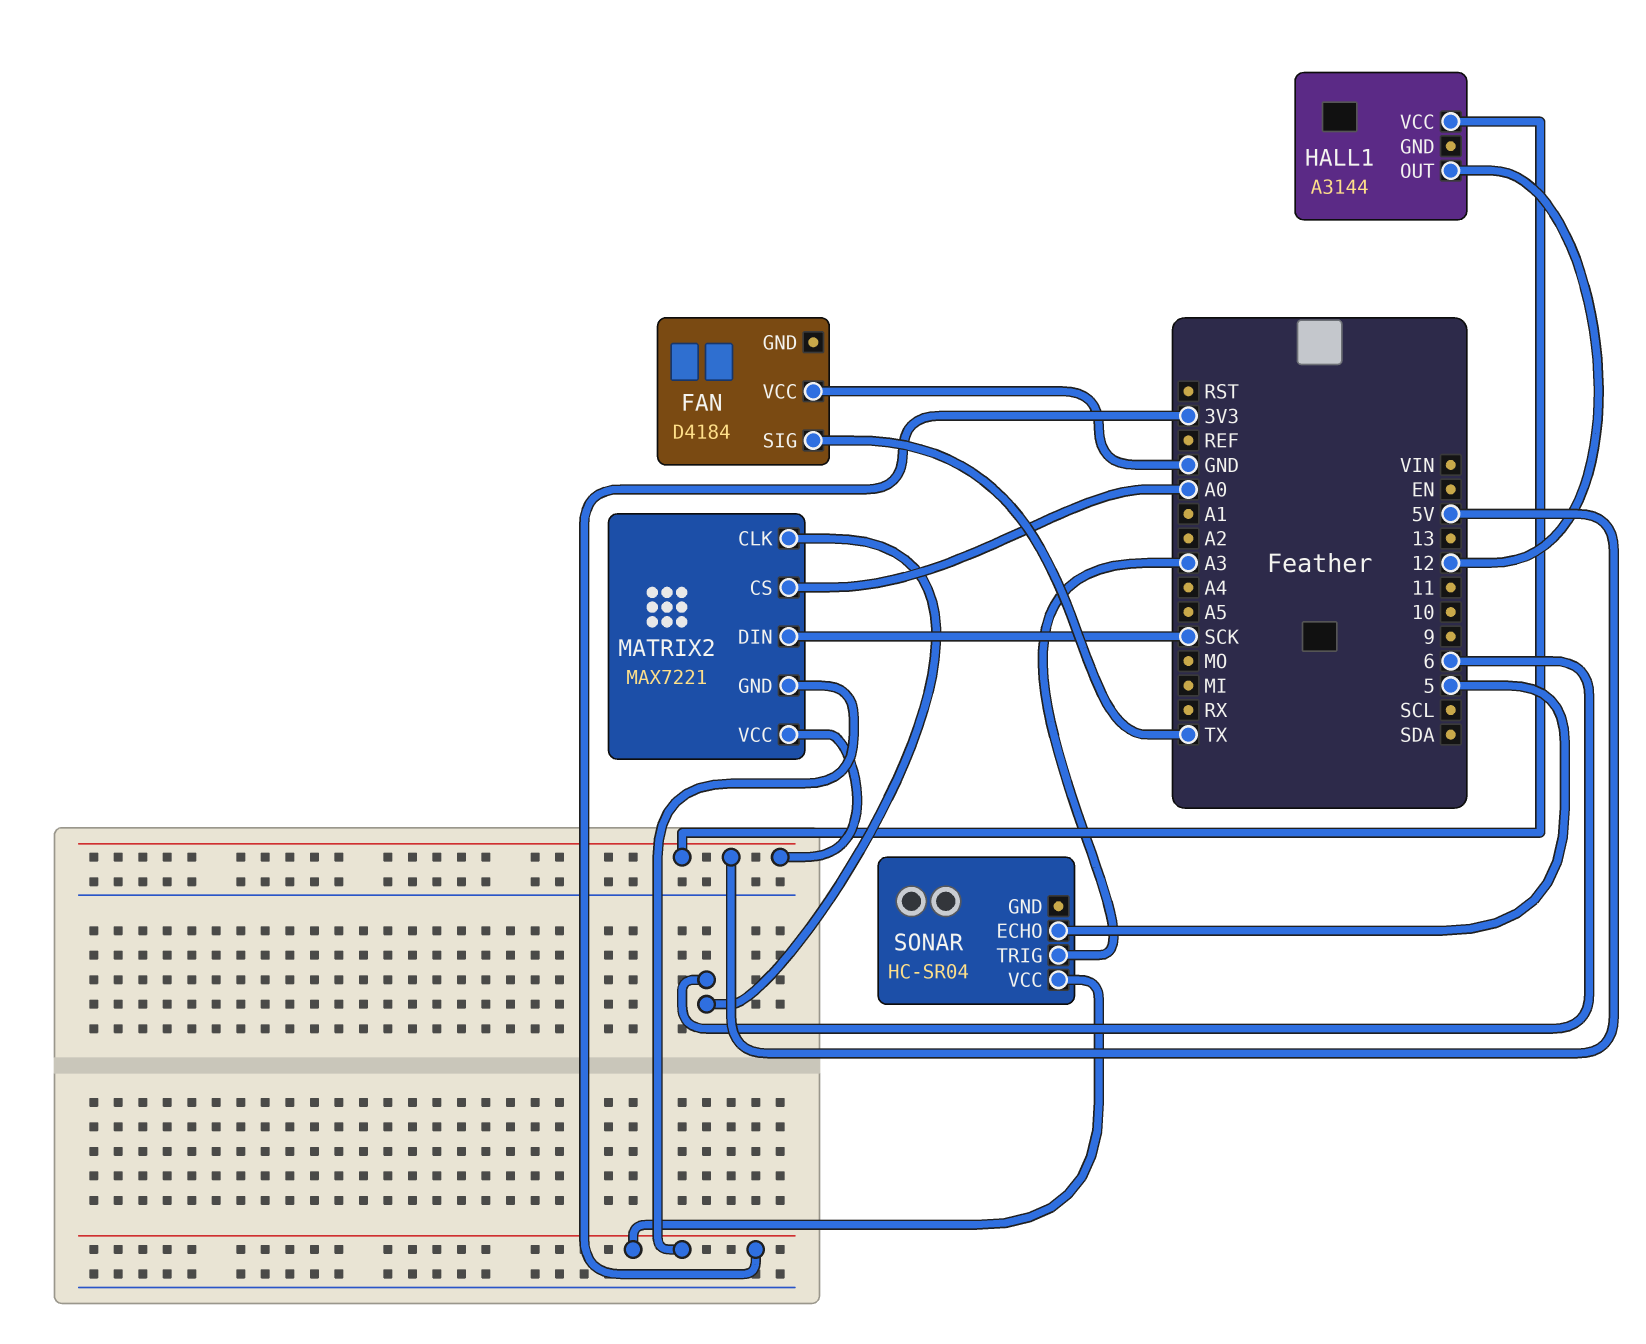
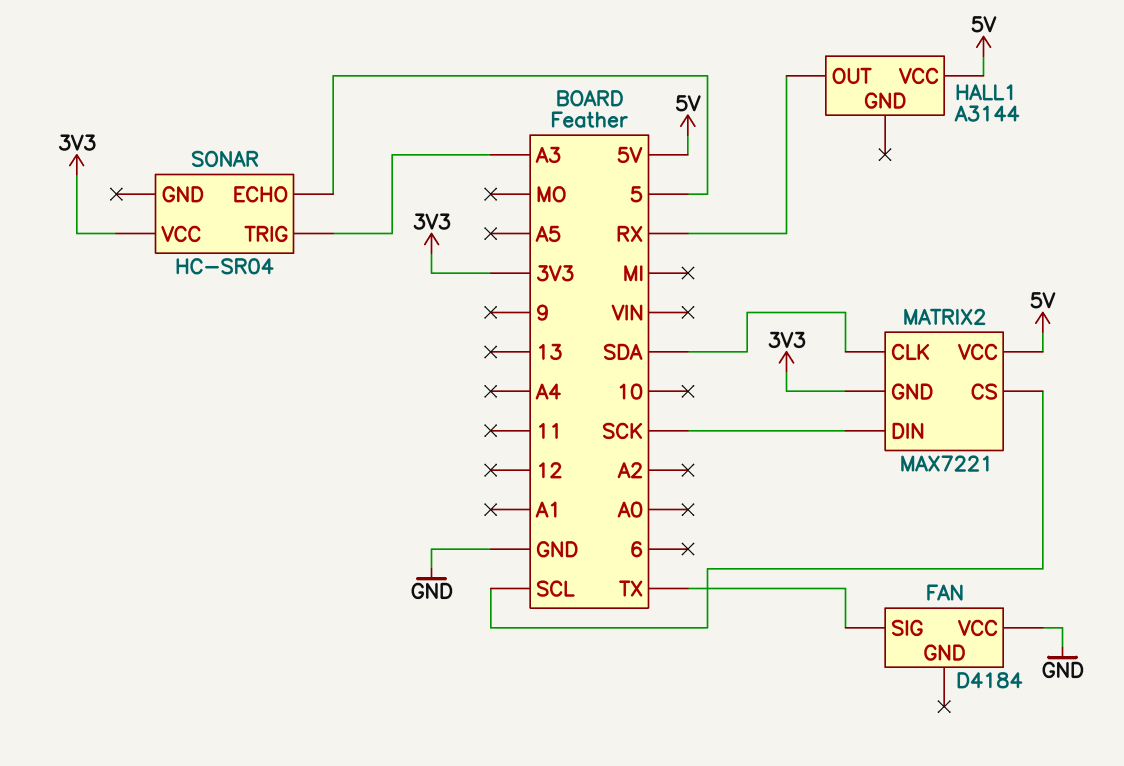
HALL1 pin OUT: 12 -> RX
MATRIX2 pin CLK: 6 -> SDA
MATRIX2 pin CS: A0 -> SCL

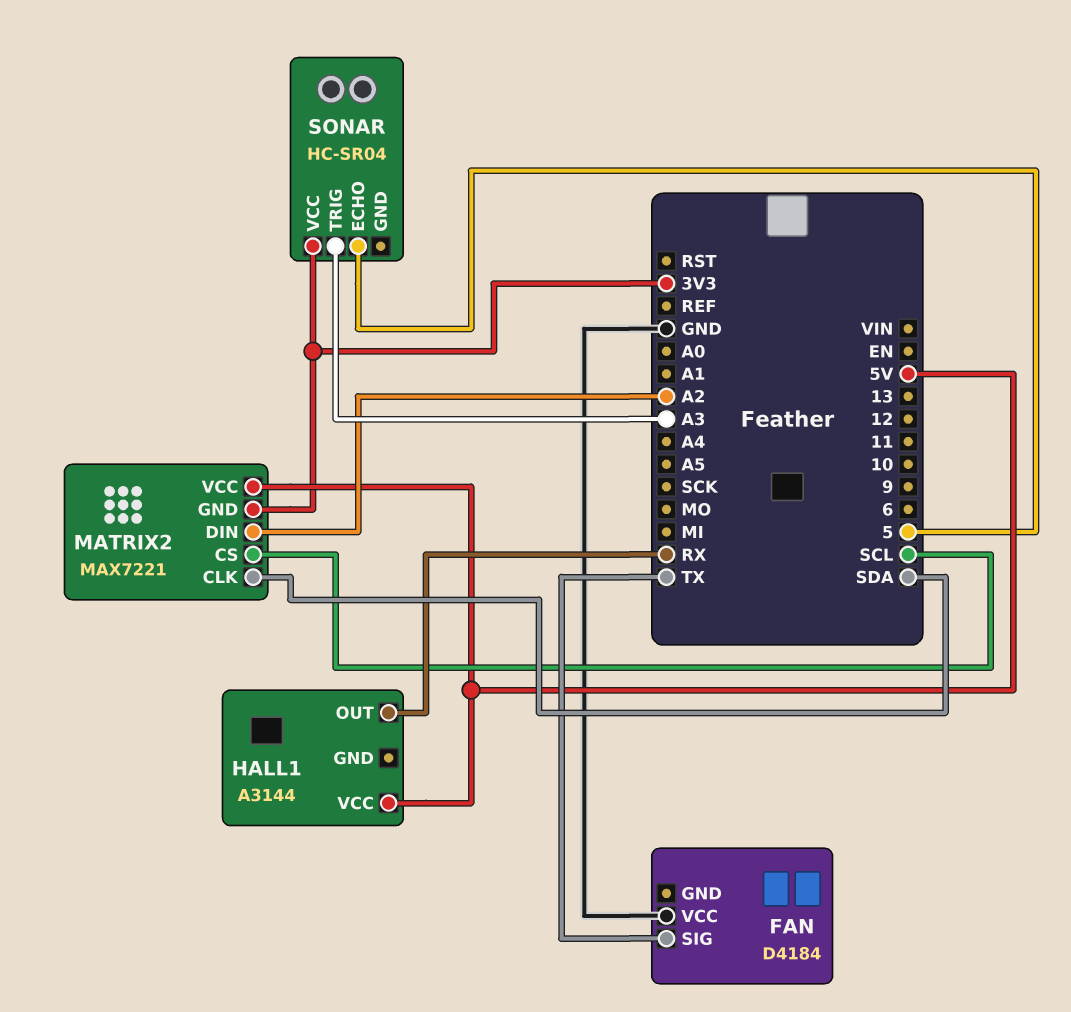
MATRIX2 pin DIN: SCK -> A2

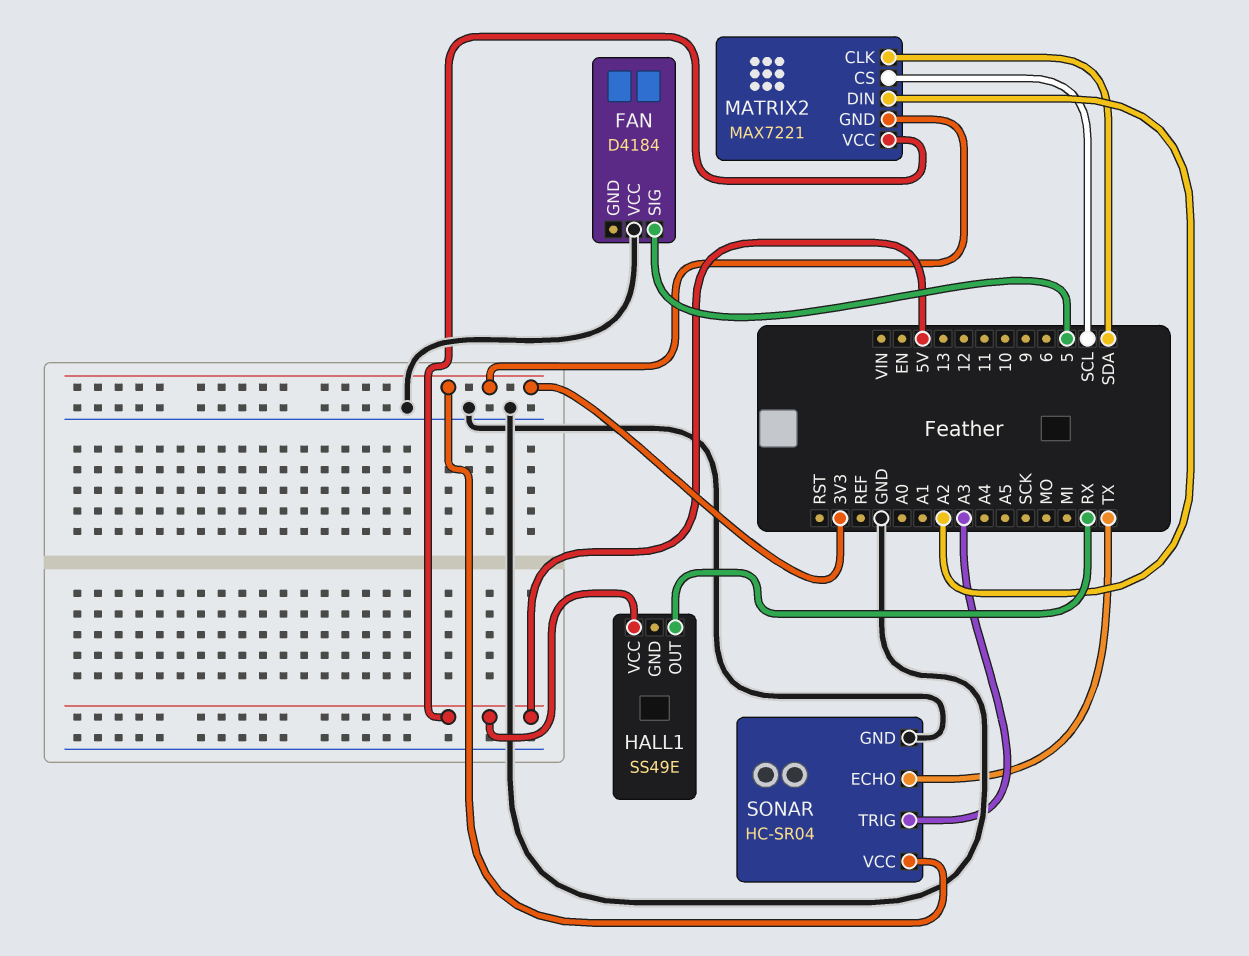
FAN pin SIG: TX -> 5
HALL1: A3144 -> SS49E
SONAR pin ECHO: 5 -> TX
SONAR pin GND: none -> GND

